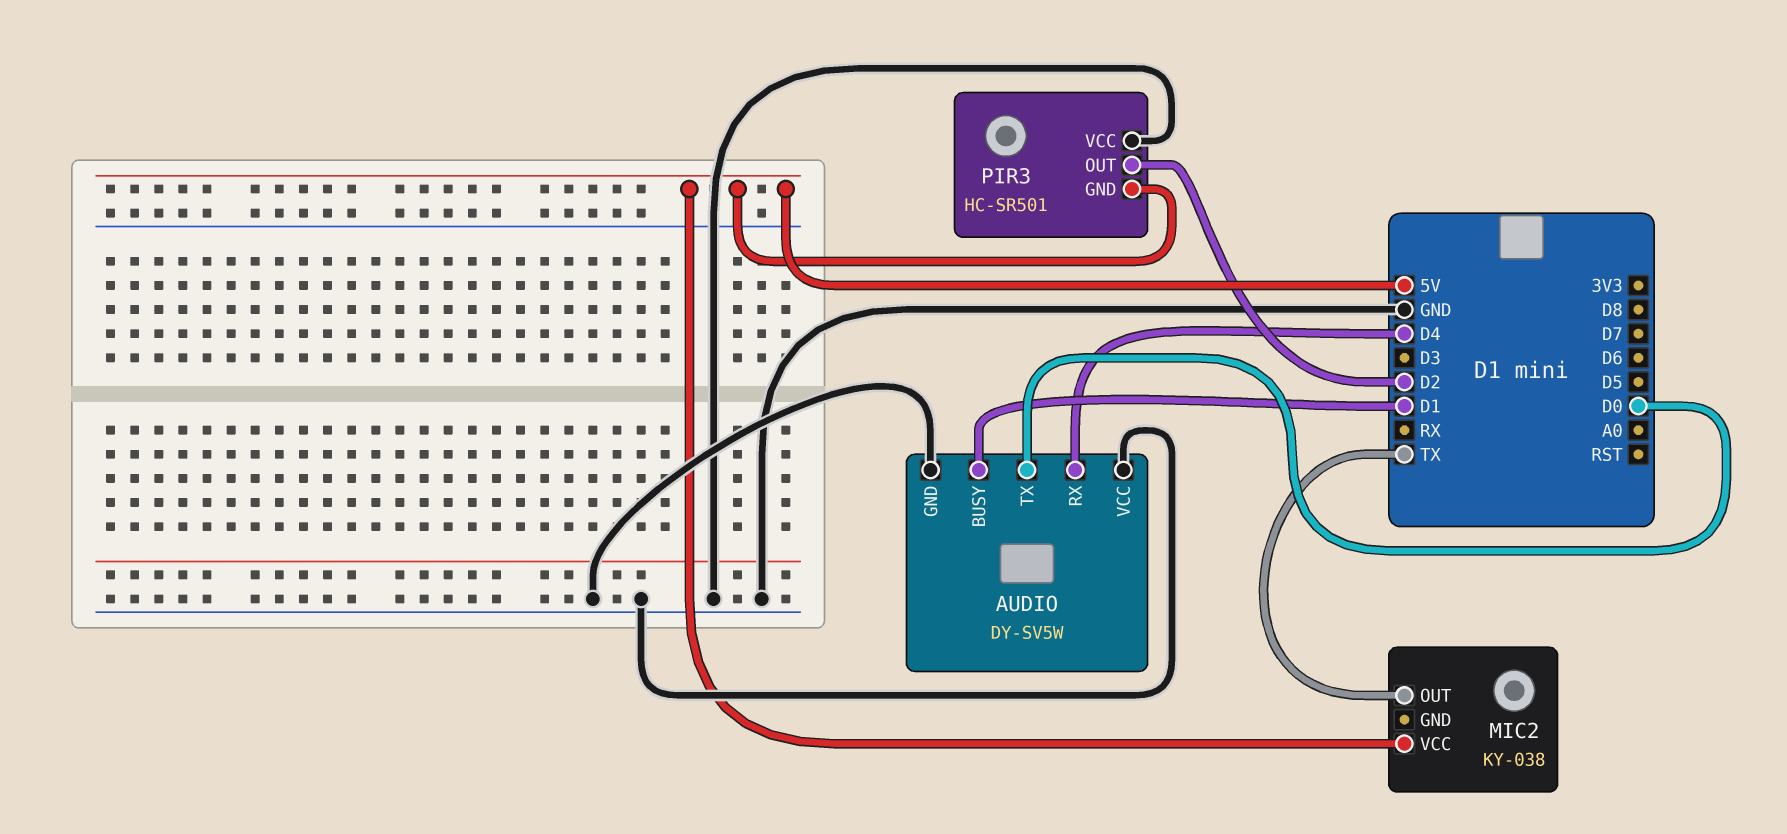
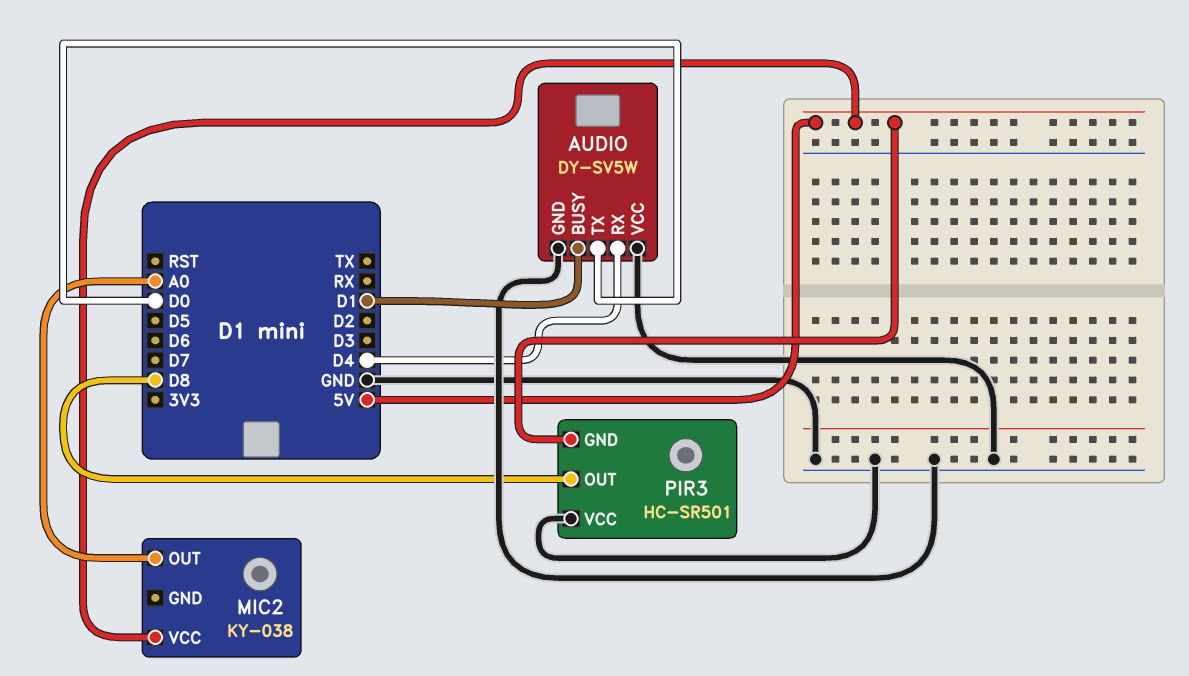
MIC2 pin OUT: TX -> A0
PIR3 pin OUT: D2 -> D8

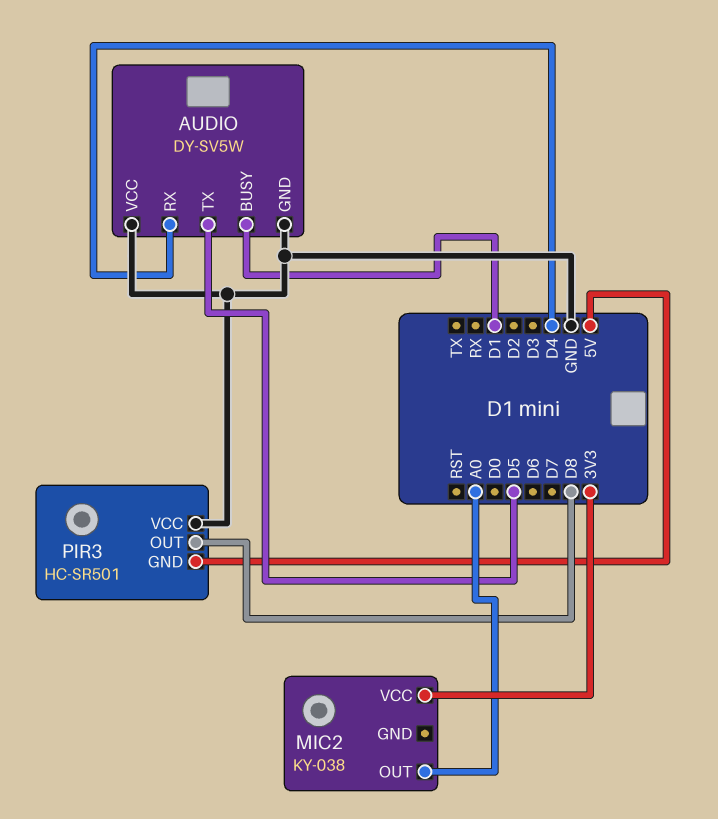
AUDIO pin TX: D0 -> D5
MIC2 pin VCC: 5V -> 3V3

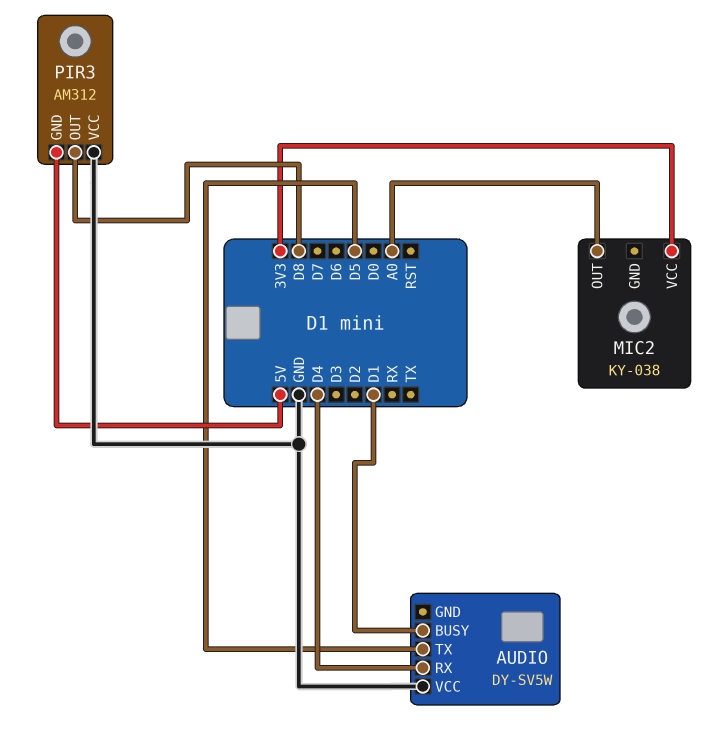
AUDIO pin GND: GND -> none
PIR3: HC-SR501 -> AM312

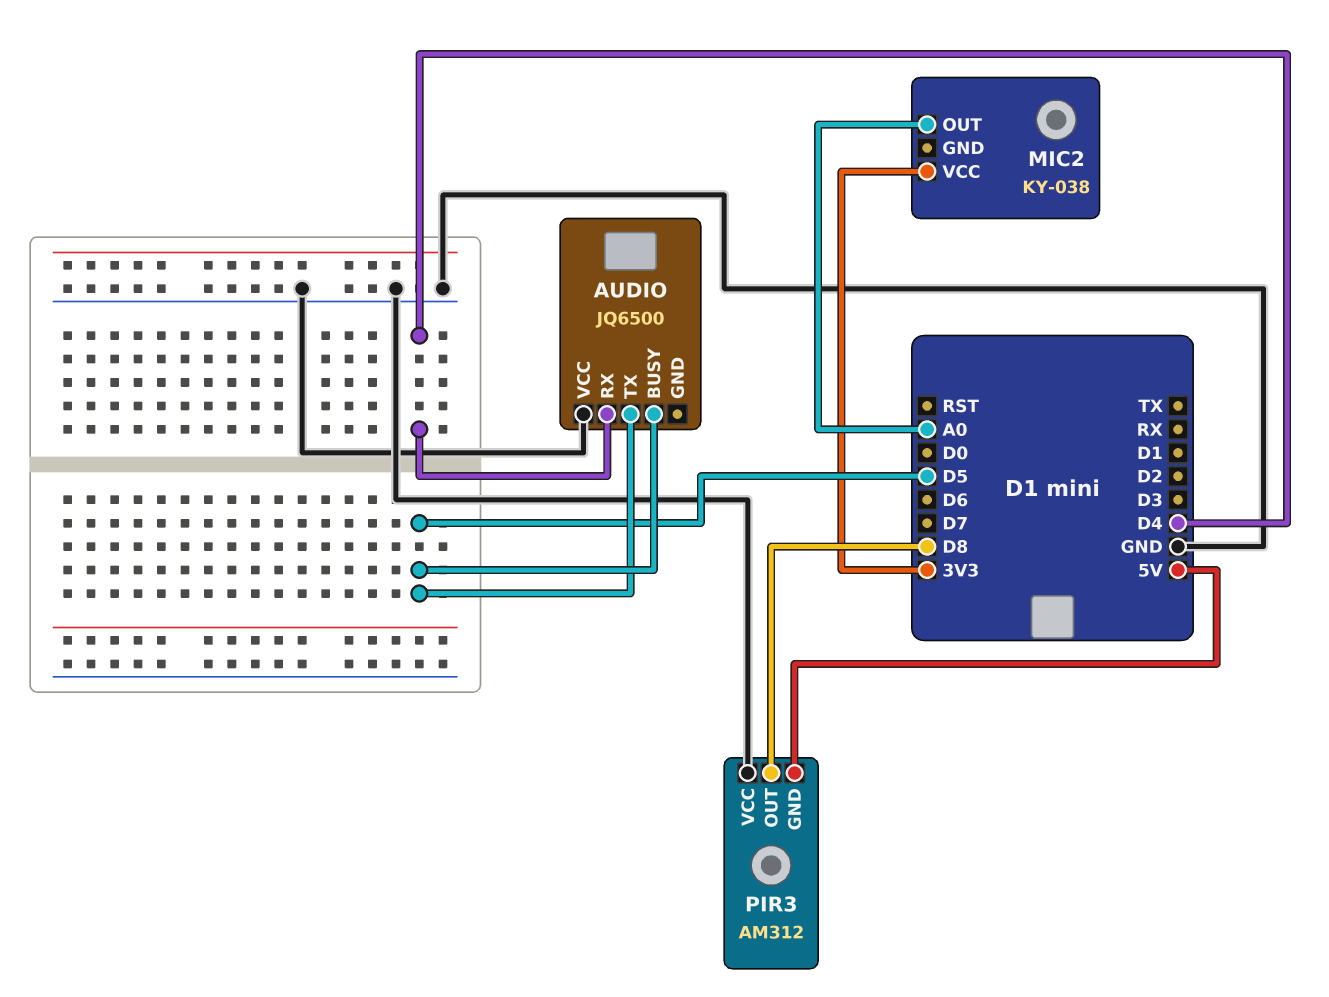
AUDIO: DY-SV5W -> JQ6500
AUDIO pin BUSY: D1 -> D5

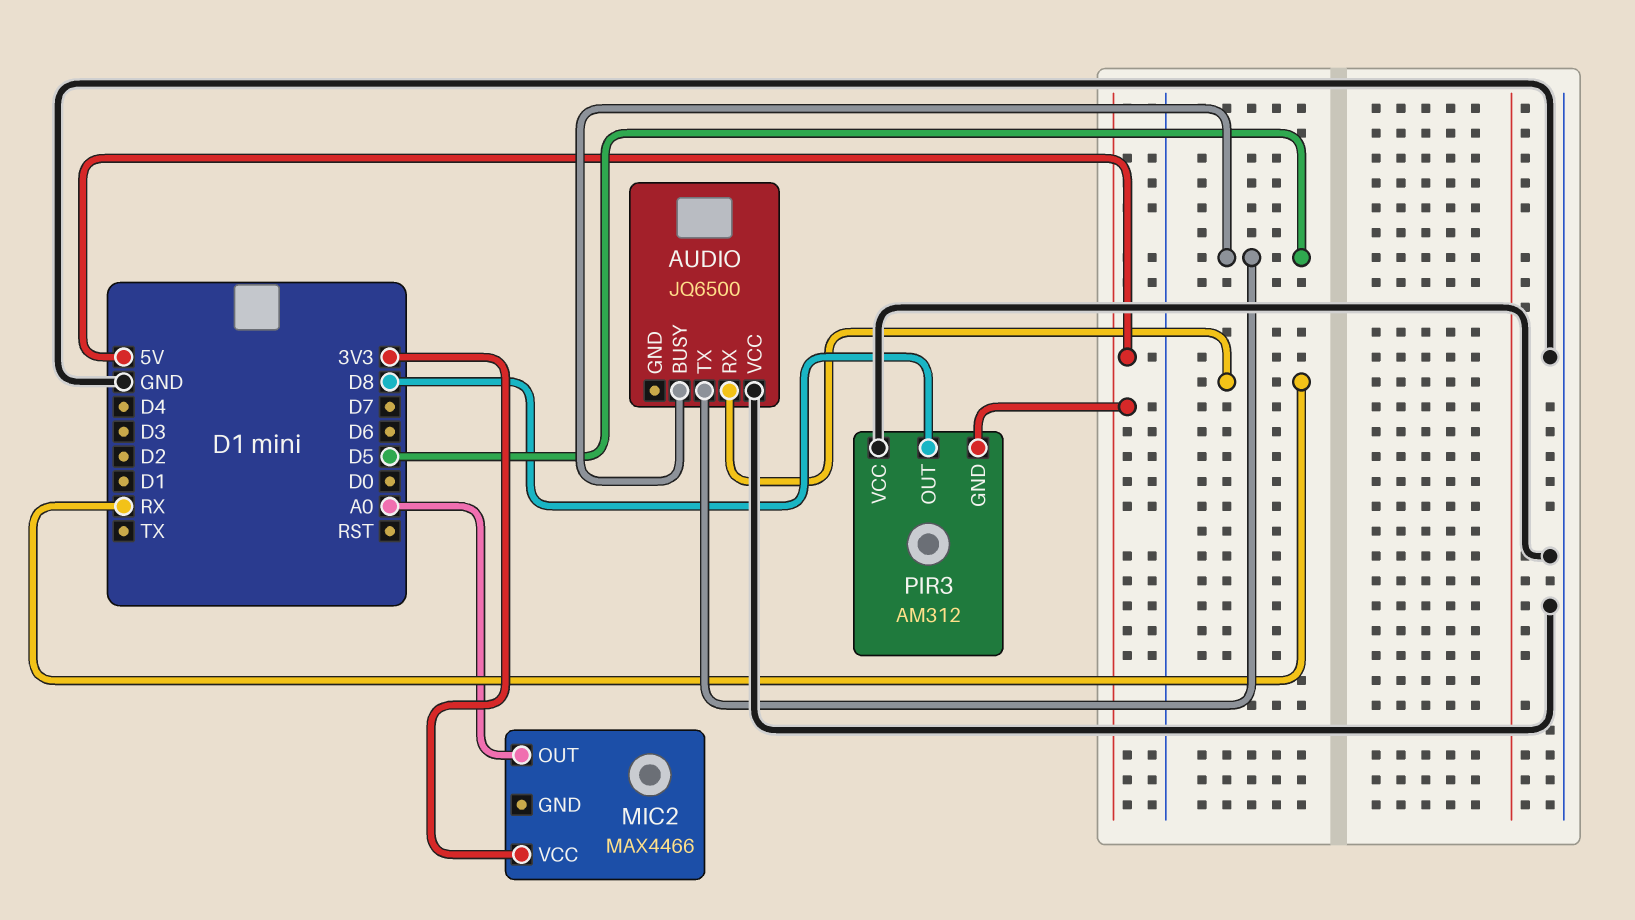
AUDIO pin RX: D4 -> RX
MIC2: KY-038 -> MAX4466

